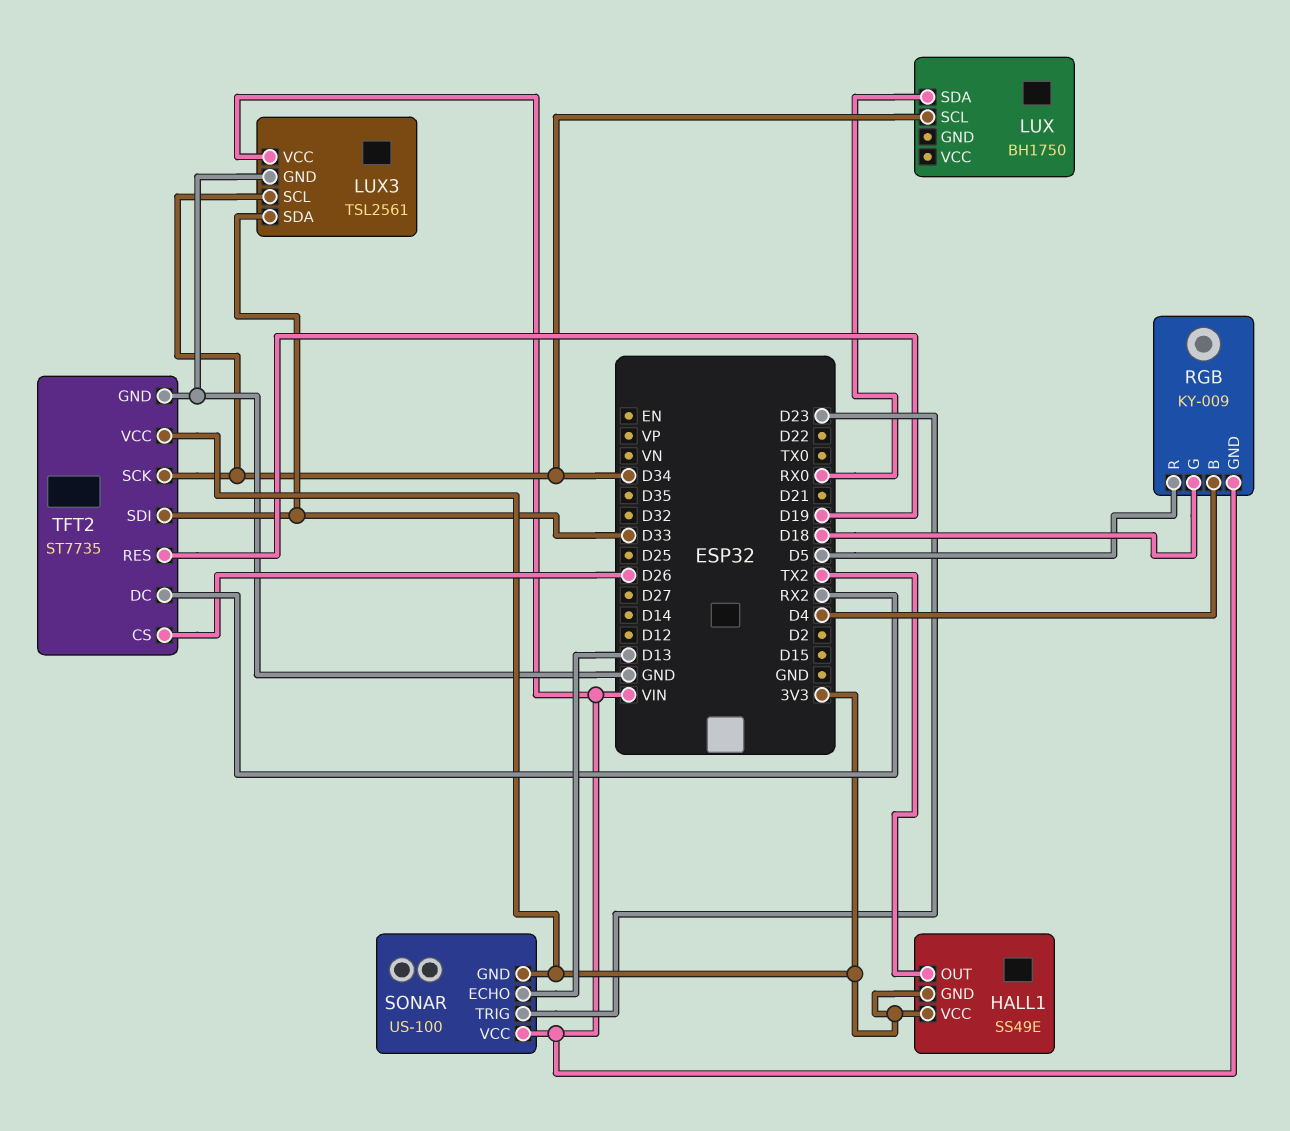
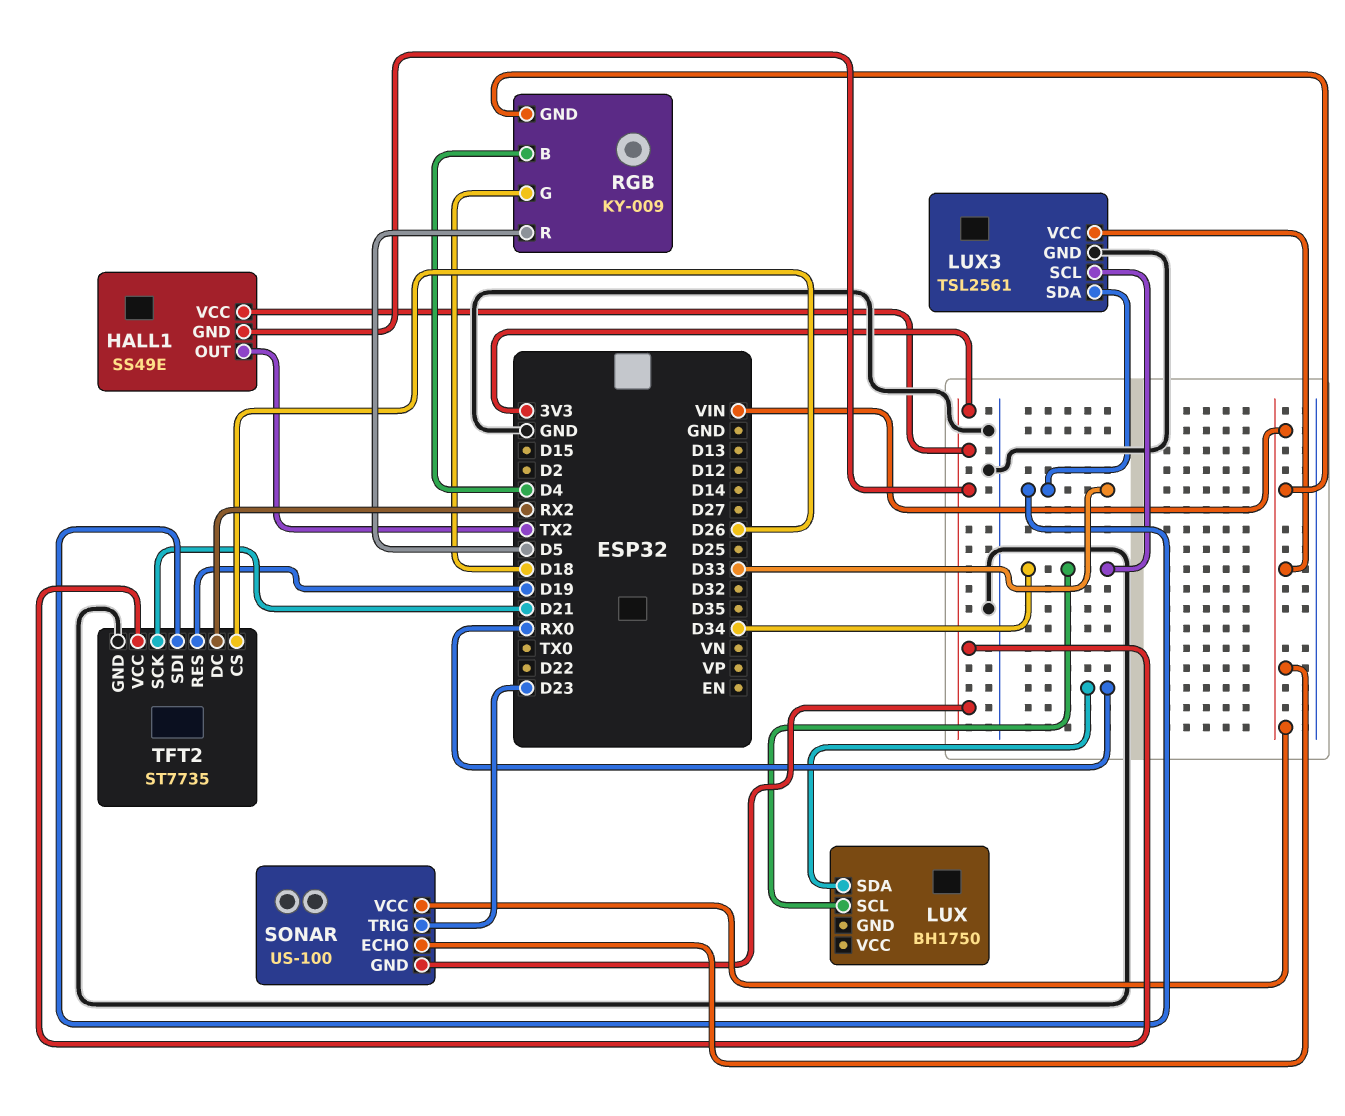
SONAR pin ECHO: D13 -> VIN
TFT2 pin SCK: D34 -> D21

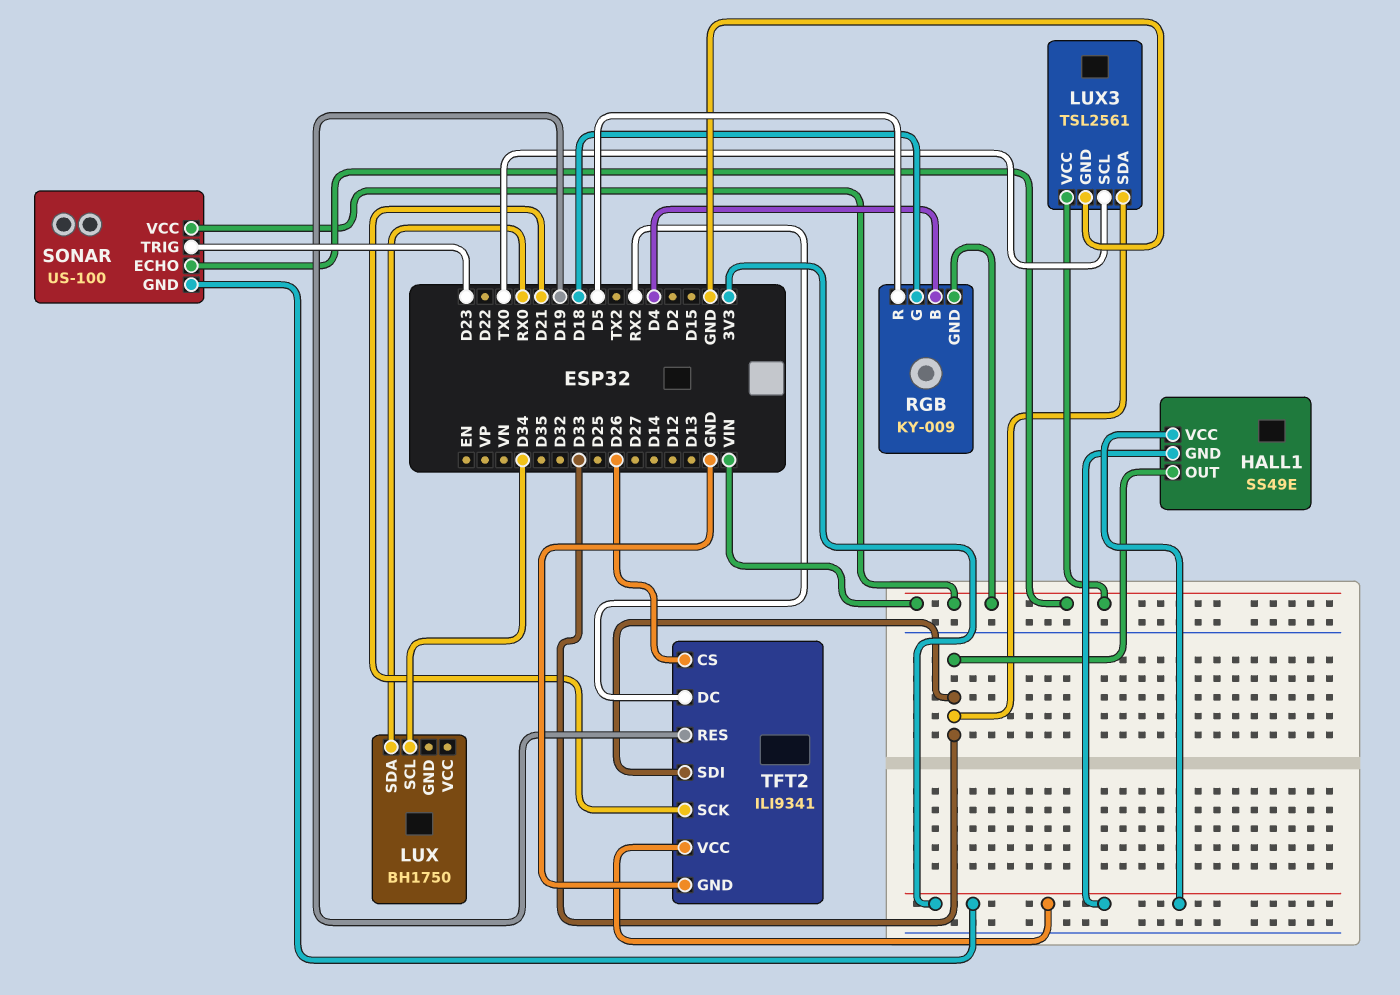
HALL1 pin OUT: TX2 -> D33
LUX3 pin SCL: D34 -> TX0
TFT2: ST7735 -> ILI9341

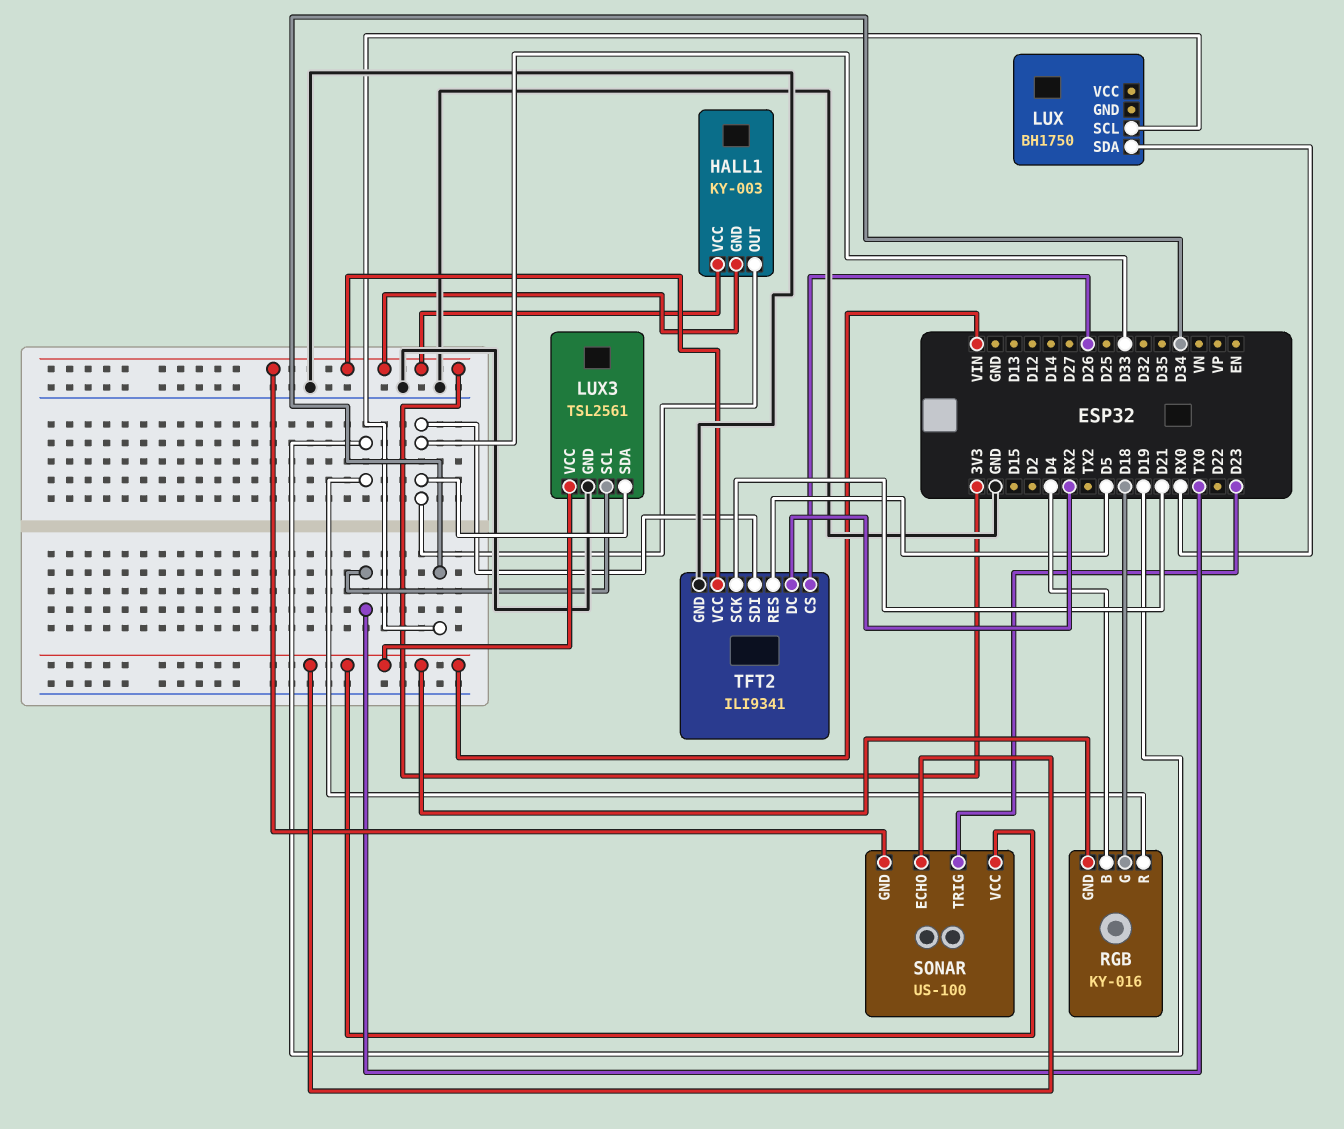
HALL1: SS49E -> KY-003
RGB: KY-009 -> KY-016
RGB pin R: D5 -> D19
TFT2 pin RES: D19 -> D5

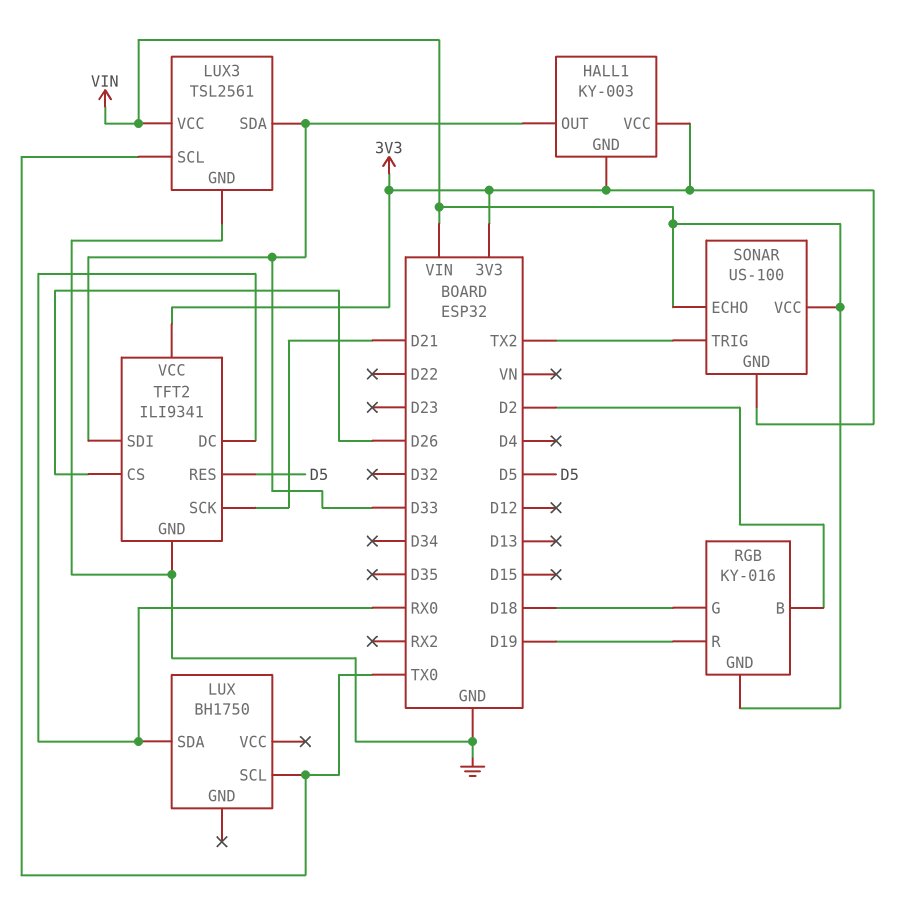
LUX pin SCL: D34 -> TX0
RGB pin B: D4 -> D2
SONAR pin TRIG: D23 -> TX2
TFT2 pin DC: RX2 -> RX0

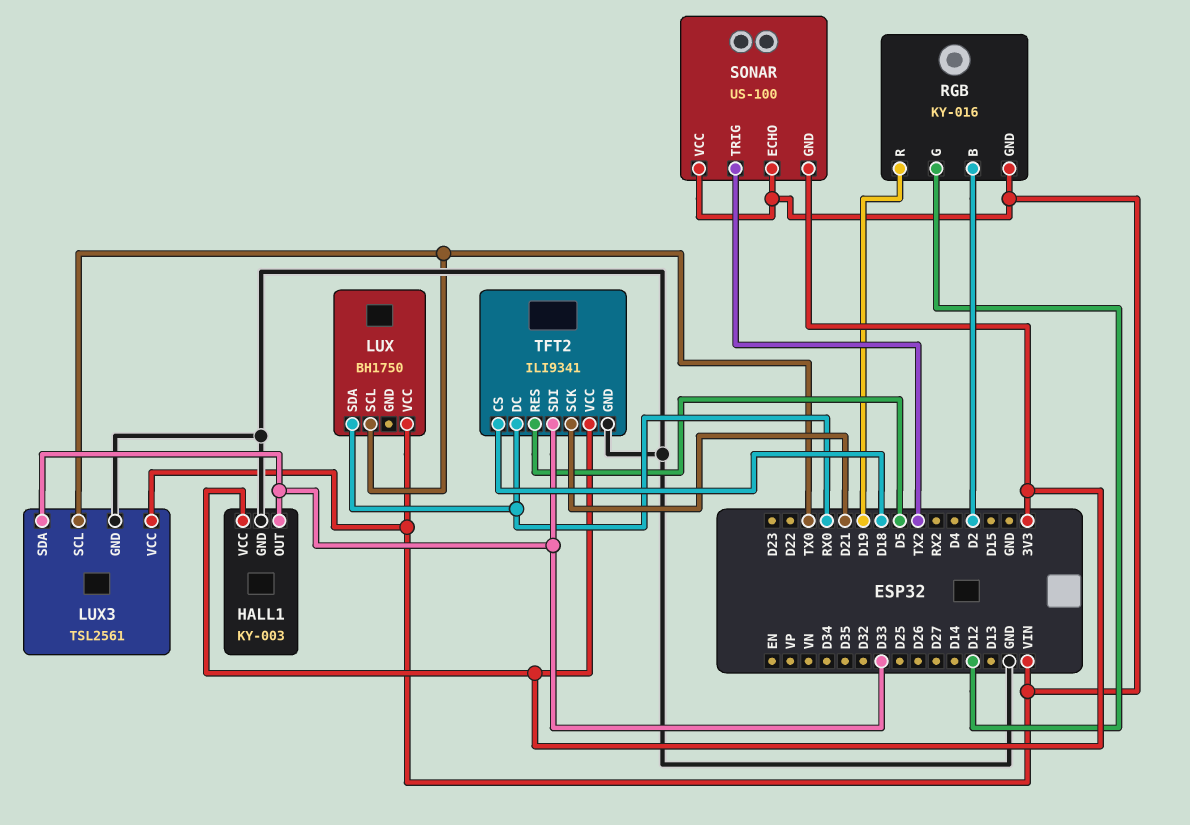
HALL1 pin GND: 3V3 -> GND
LUX pin VCC: none -> VIN
RGB pin G: D18 -> D12
TFT2 pin CS: D26 -> D18

